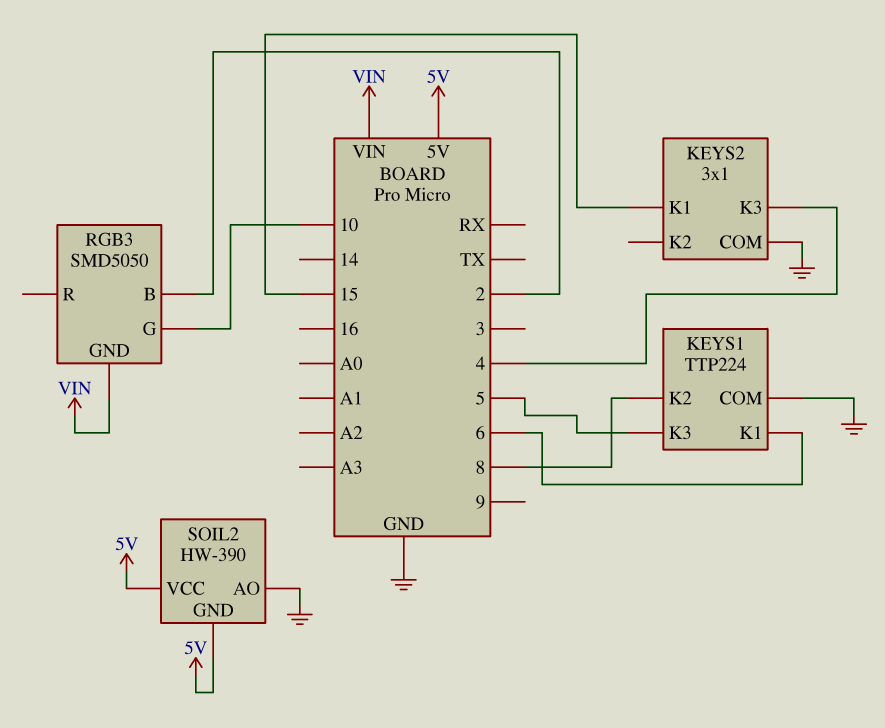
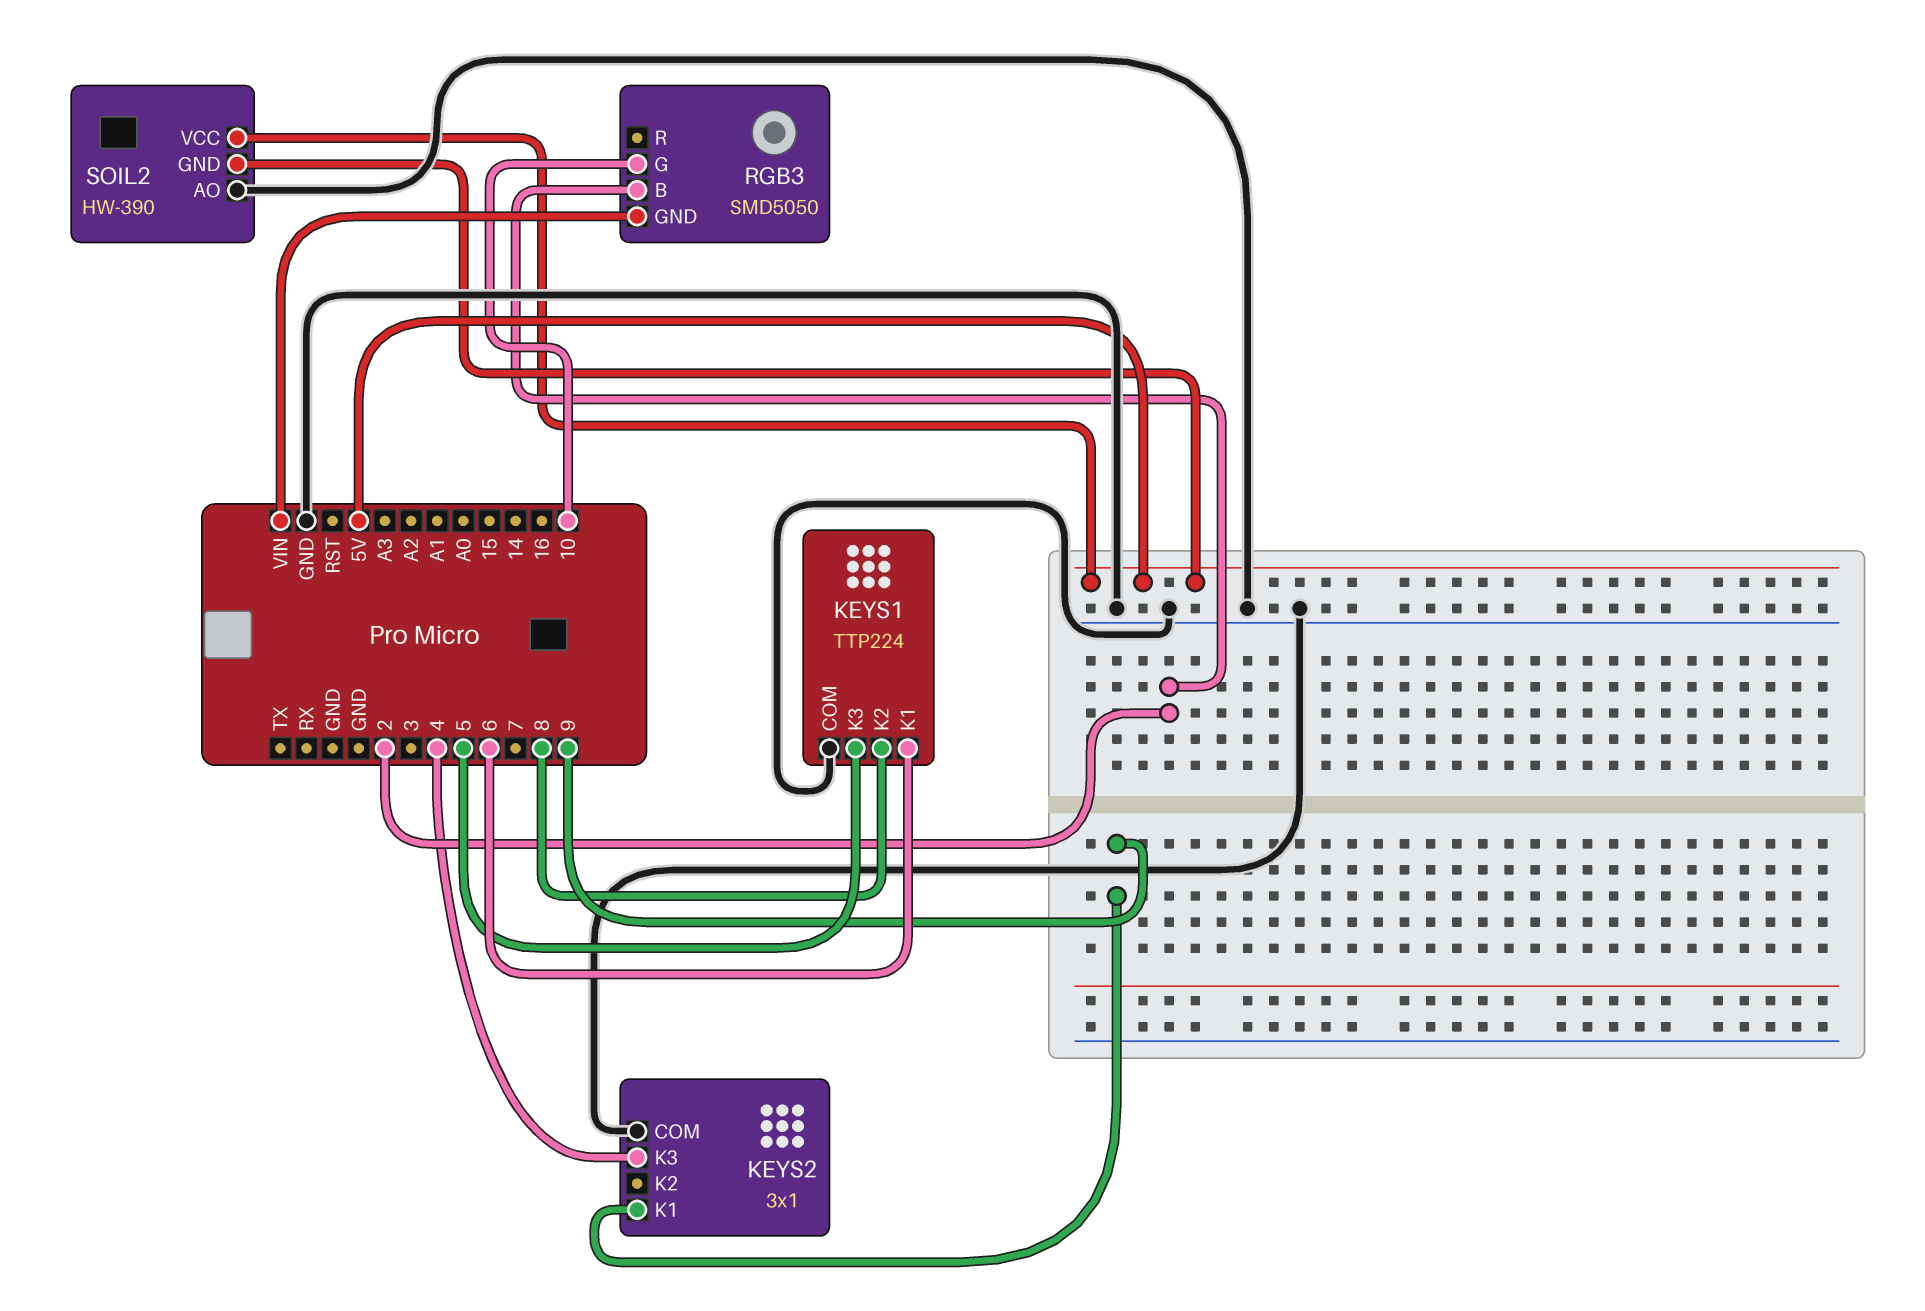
KEYS2 pin K1: 15 -> 9

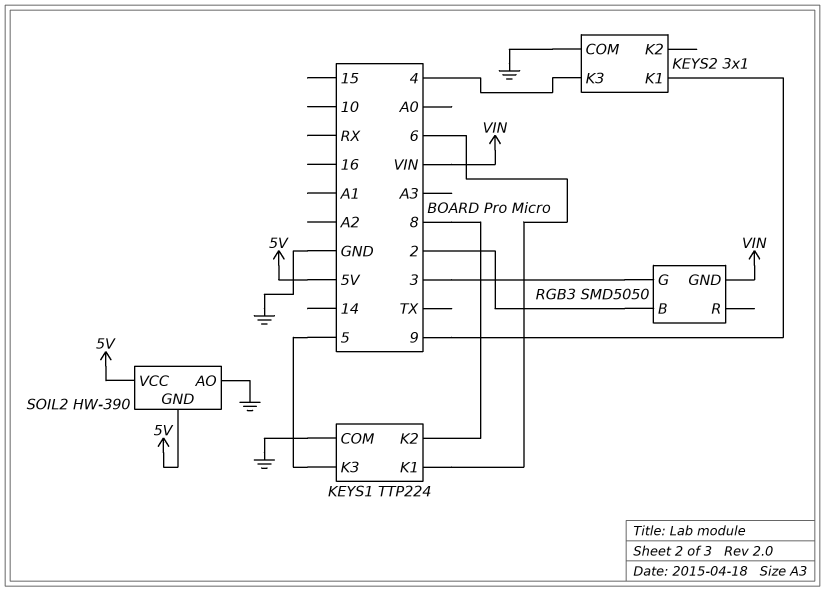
RGB3 pin G: 10 -> 3

